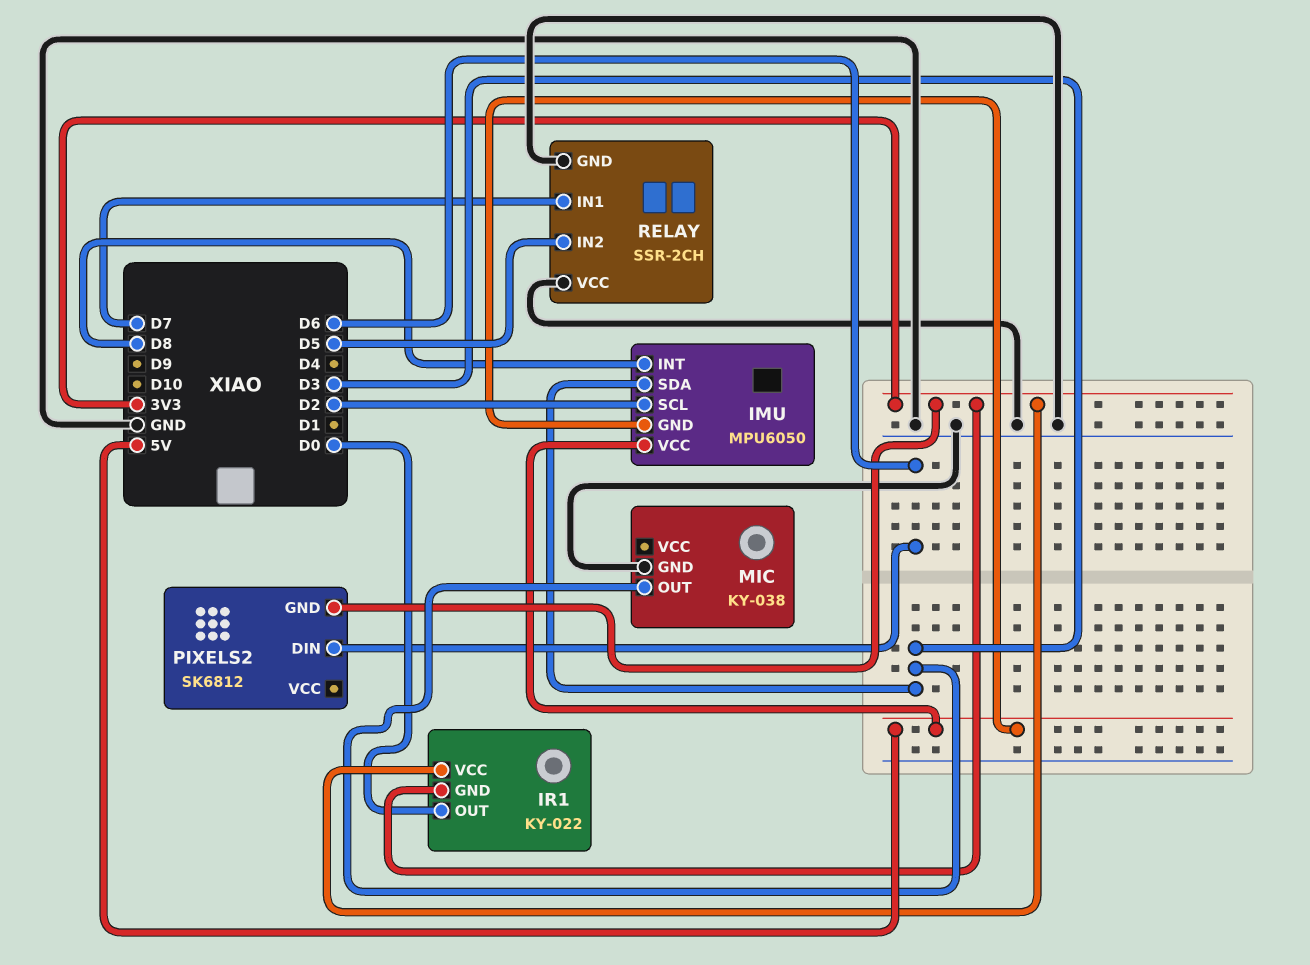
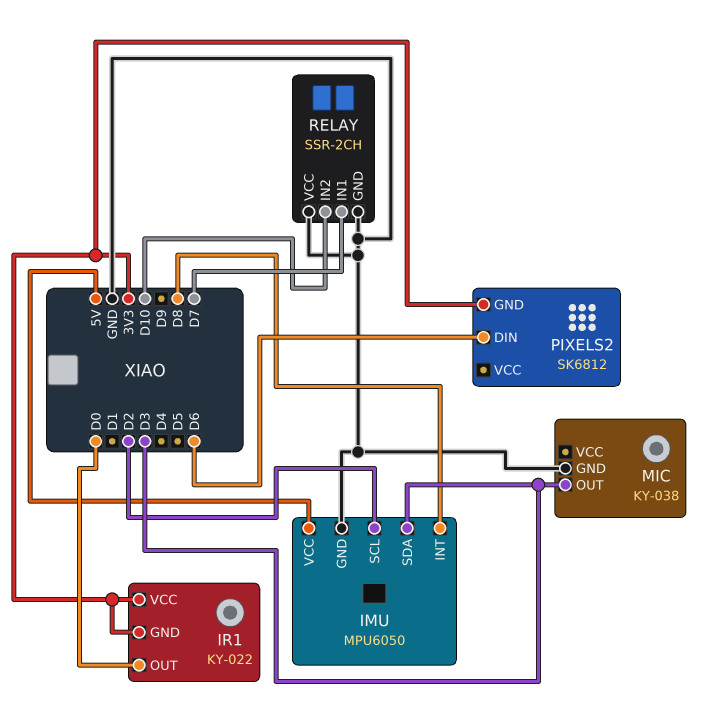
IMU pin GND: 5V -> GND
RELAY pin IN2: D5 -> D10

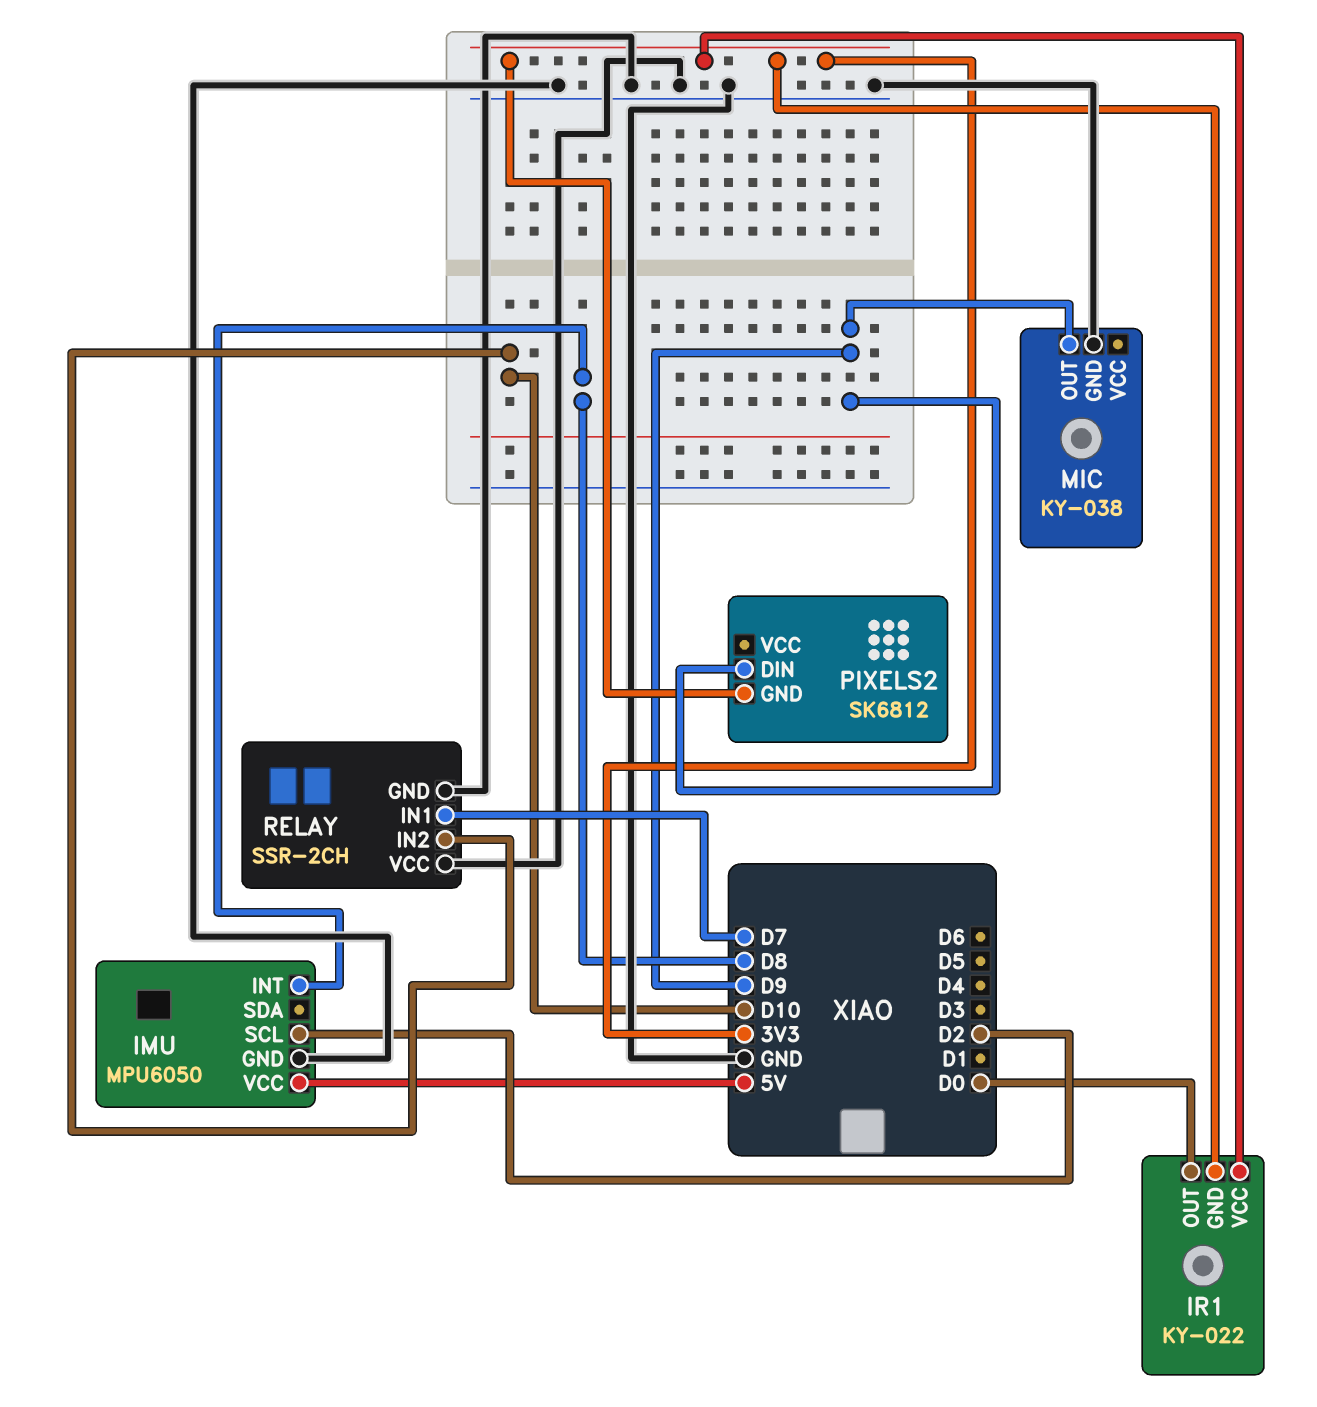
IMU pin SDA: D3 -> none
MIC pin OUT: D3 -> D9
PIXELS2 pin DIN: D6 -> D9

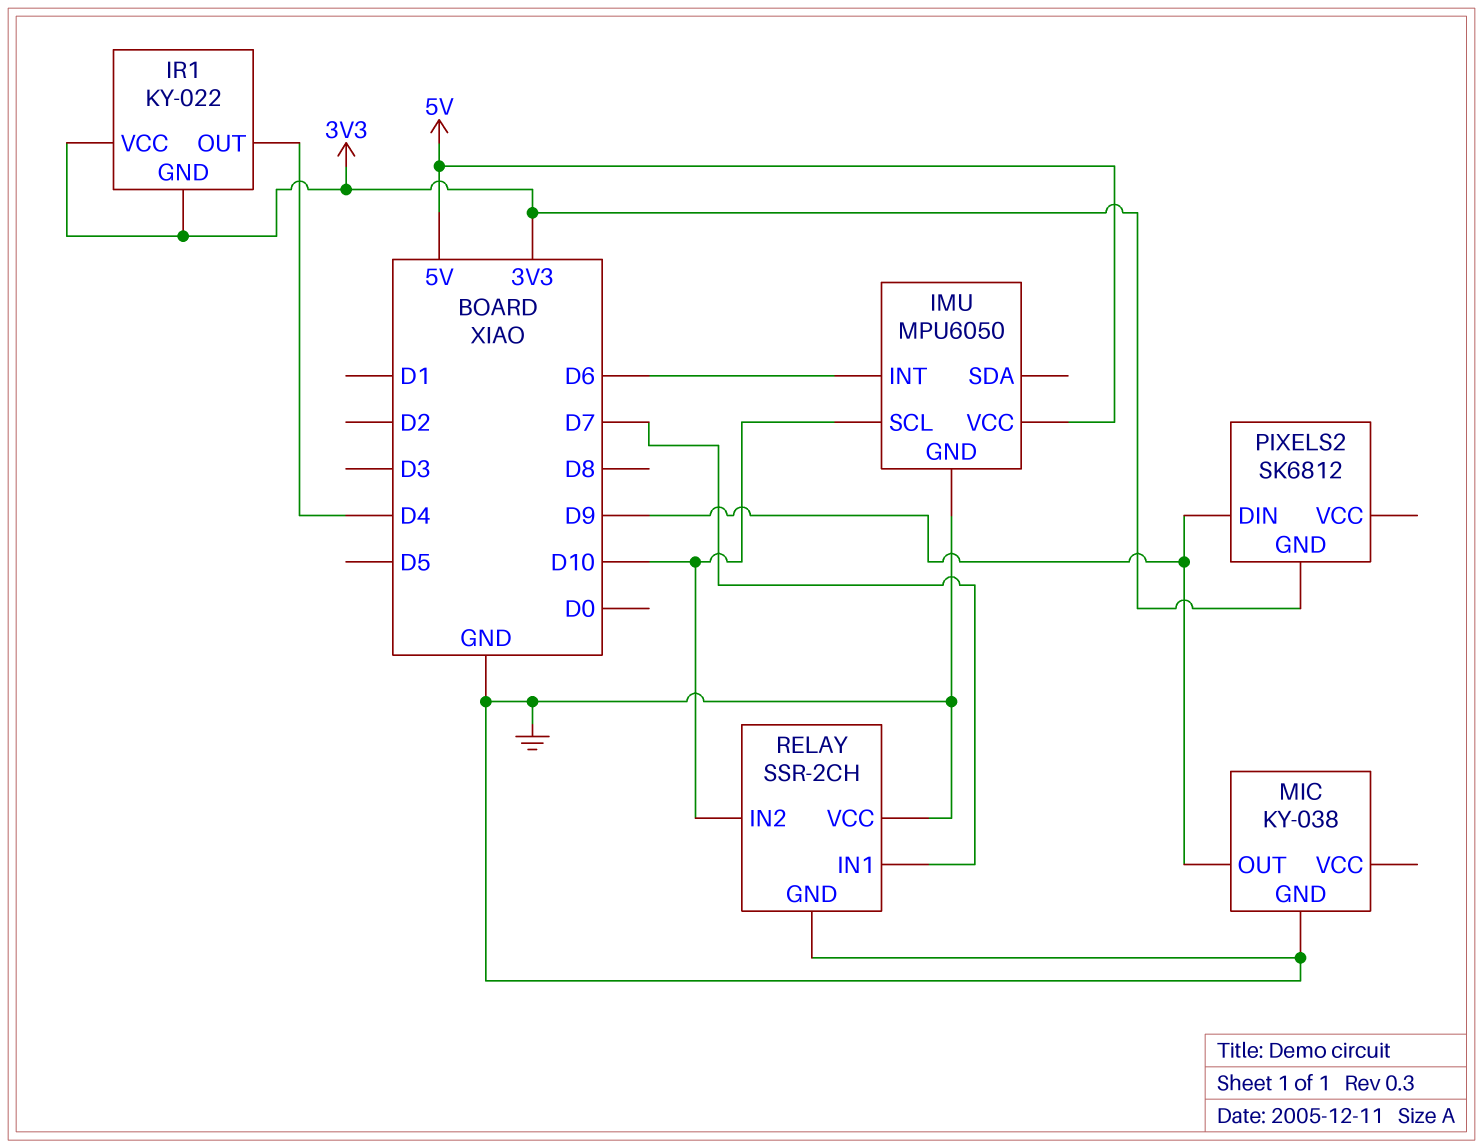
IMU pin INT: D8 -> D6
IMU pin SCL: D2 -> D10
IR1 pin OUT: D0 -> D4

